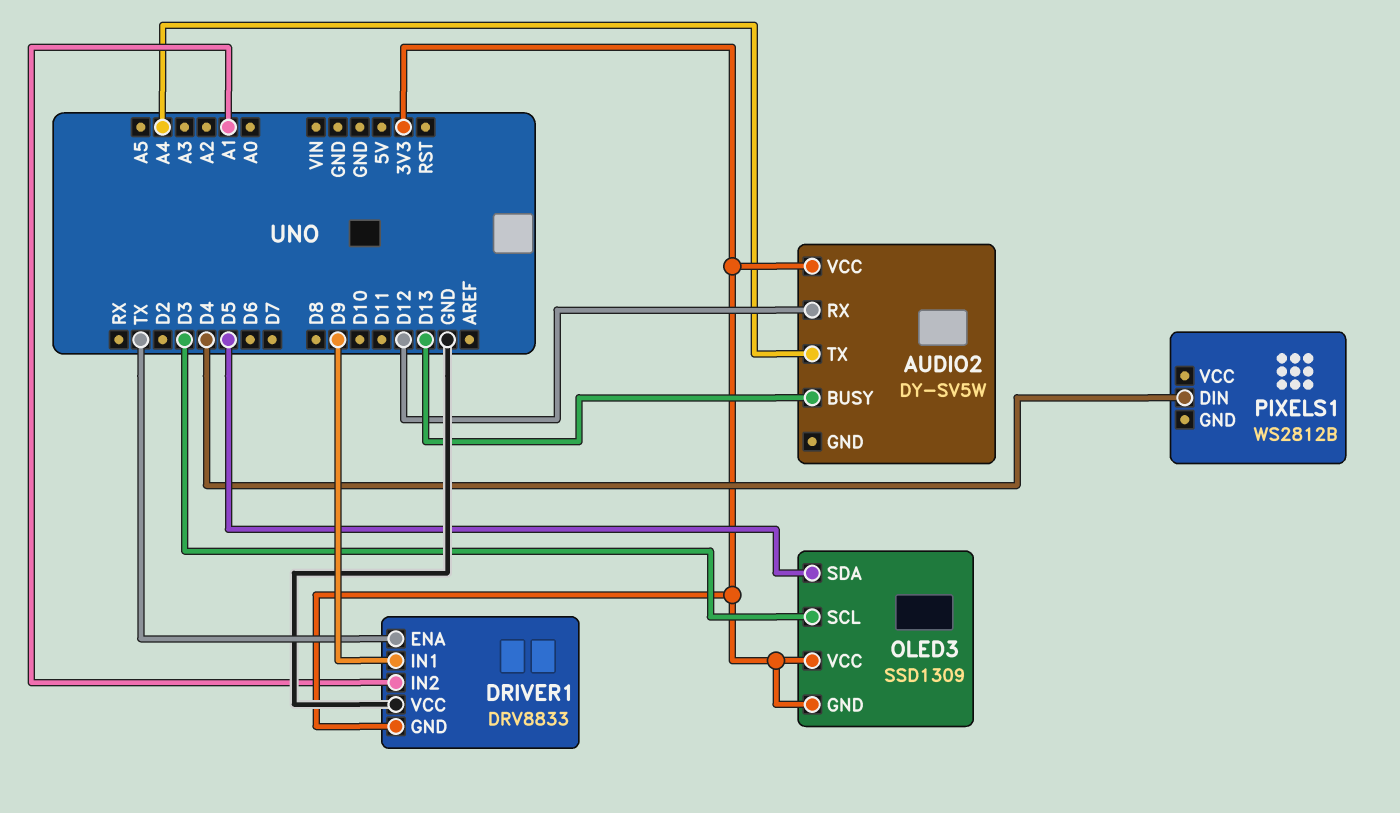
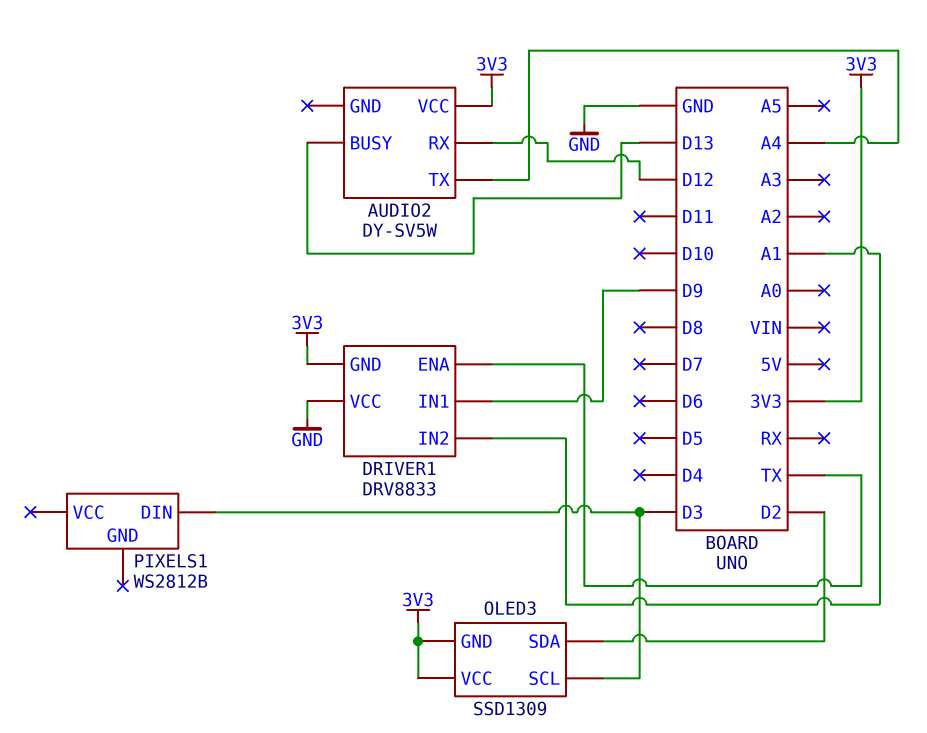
OLED3 pin SDA: D5 -> D2
PIXELS1 pin DIN: D4 -> D3

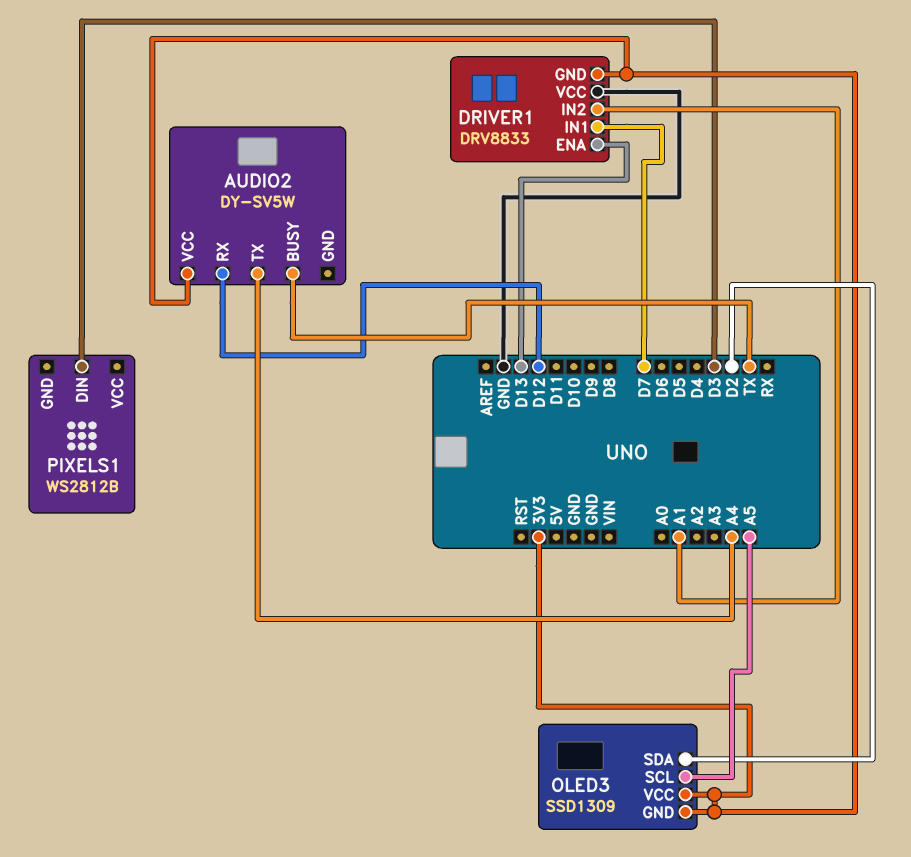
AUDIO2 pin BUSY: D13 -> TX
DRIVER1 pin ENA: TX -> D13
DRIVER1 pin IN1: D9 -> D7
OLED3 pin SCL: D3 -> A5

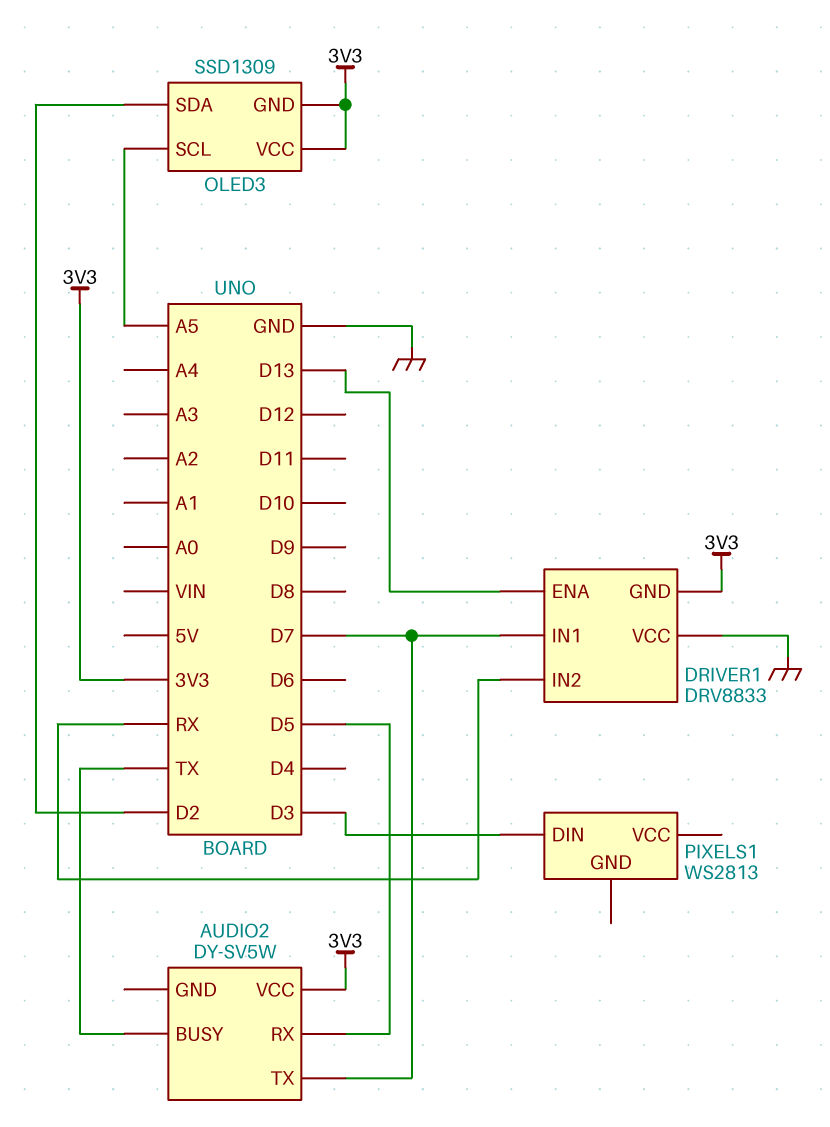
AUDIO2 pin RX: D12 -> D5
AUDIO2 pin TX: A4 -> D7
DRIVER1 pin IN2: A1 -> RX
PIXELS1: WS2812B -> WS2813

